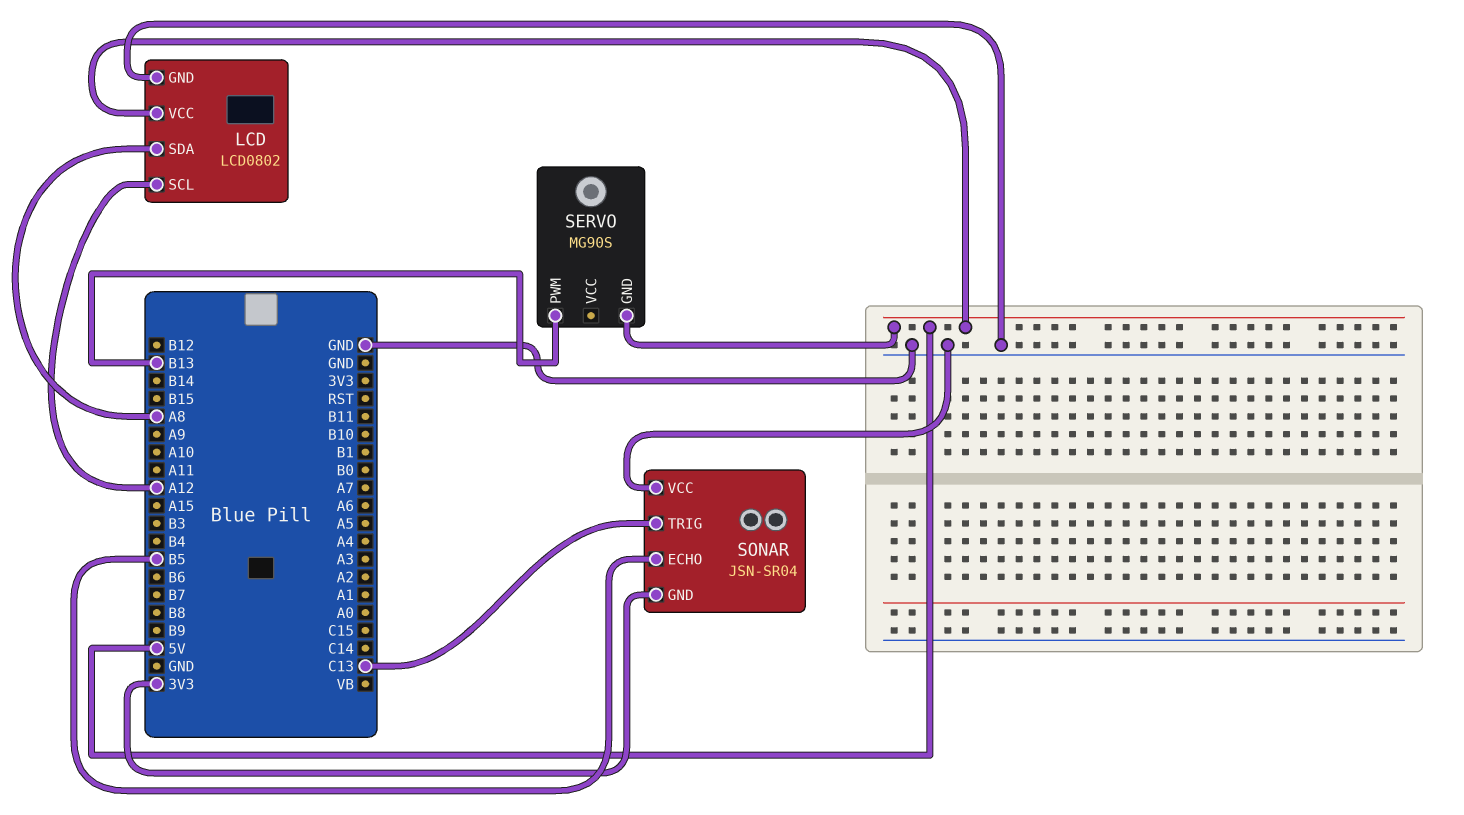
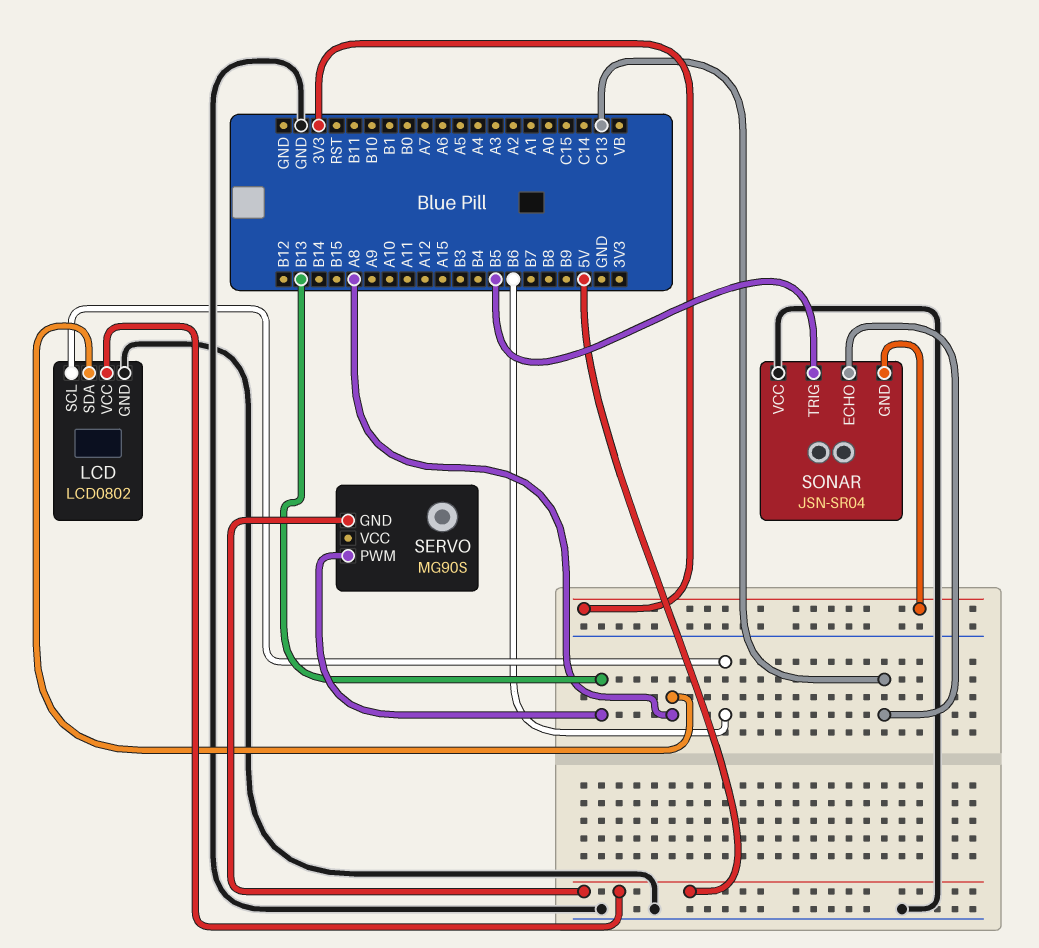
LCD pin SCL: A12 -> B6
SONAR pin ECHO: B5 -> C13
SONAR pin TRIG: C13 -> B5

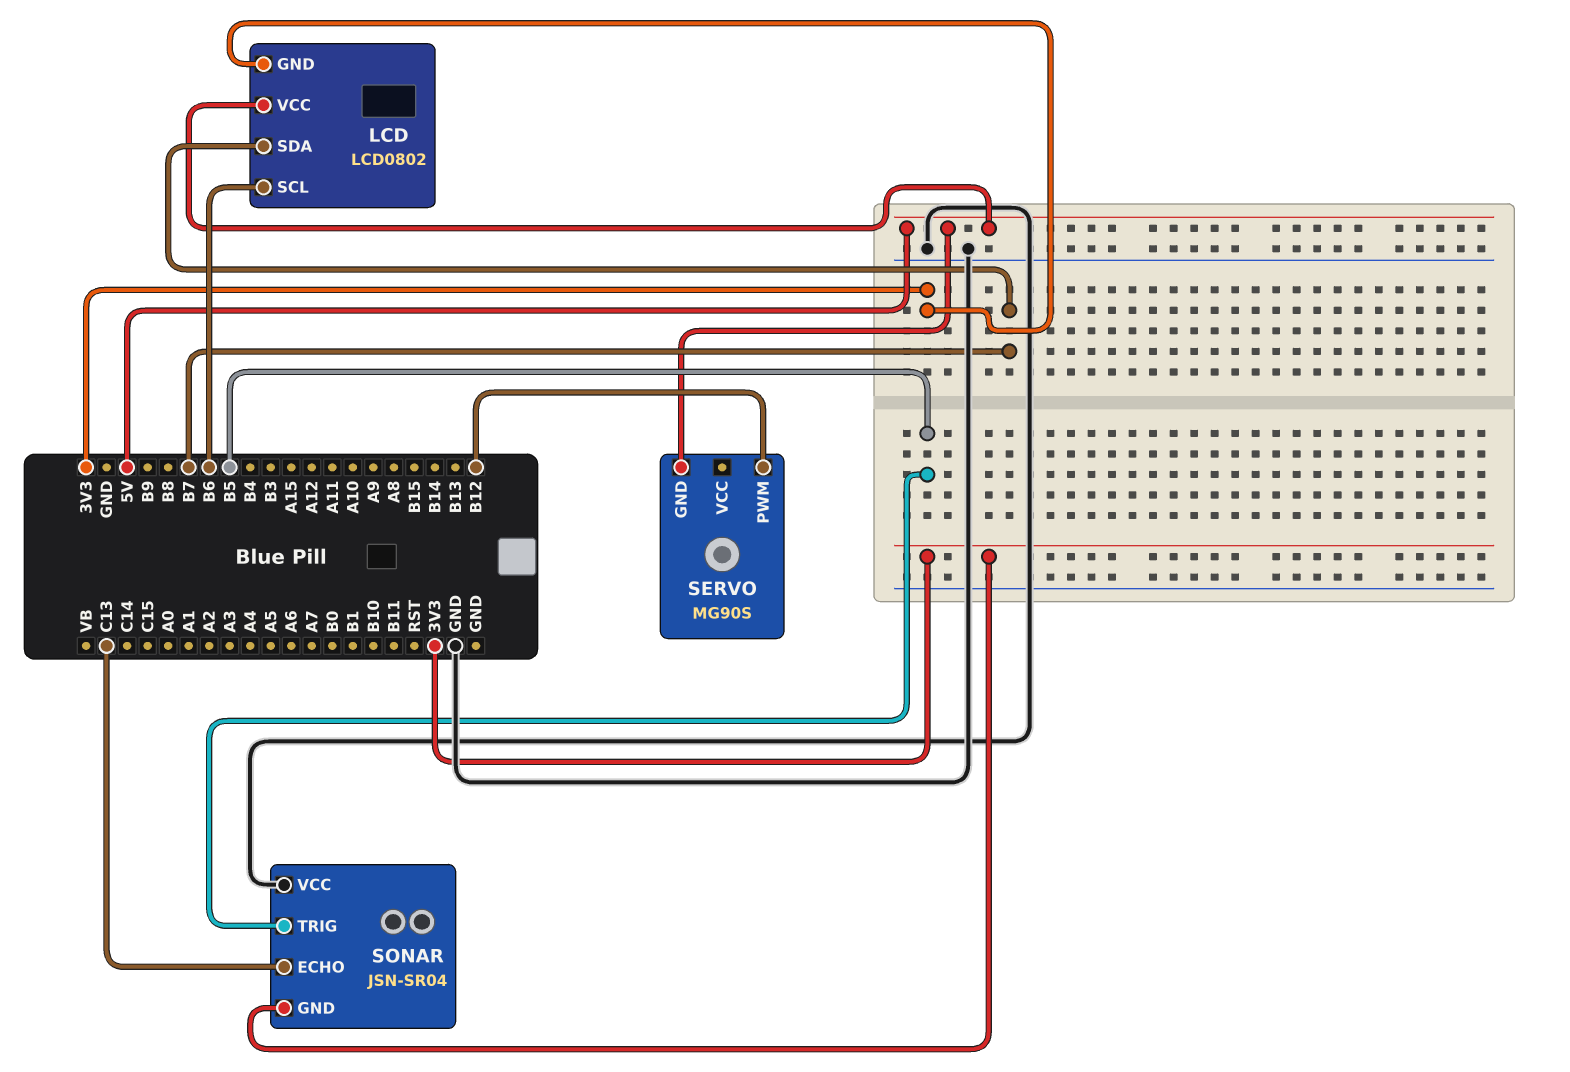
LCD pin GND: GND -> 3V3
LCD pin SDA: A8 -> B7
SERVO pin PWM: B13 -> B12

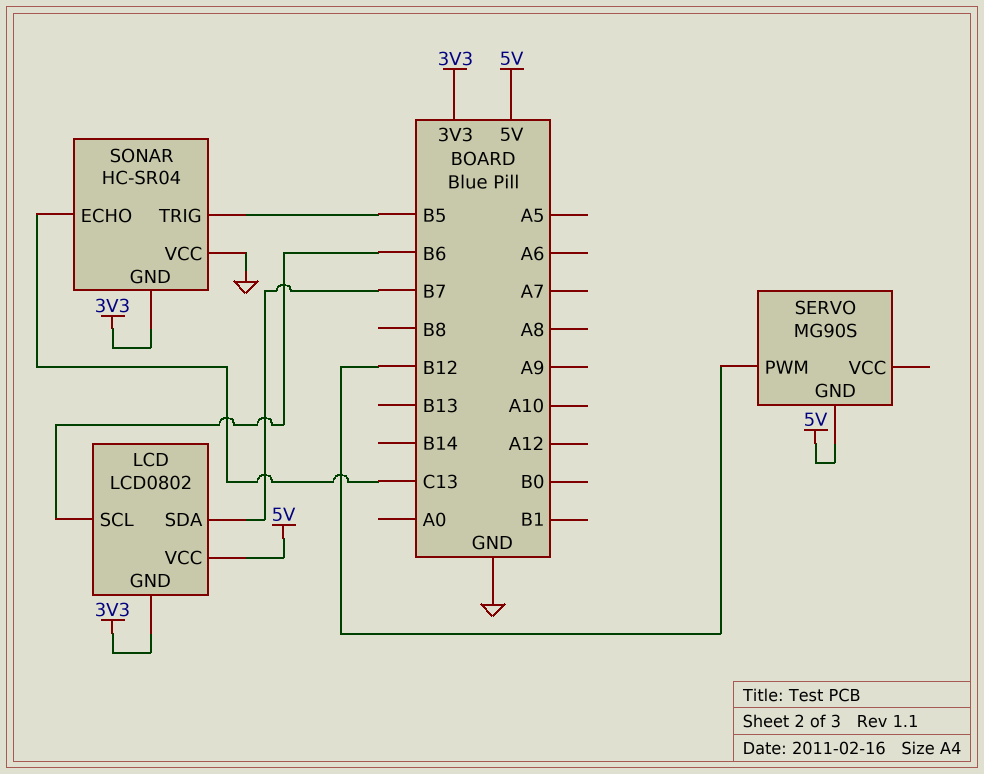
SONAR: JSN-SR04 -> HC-SR04

